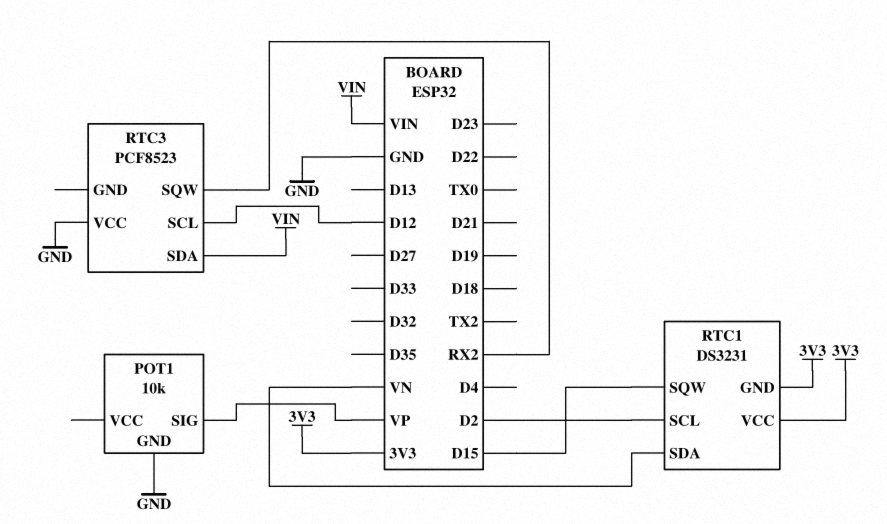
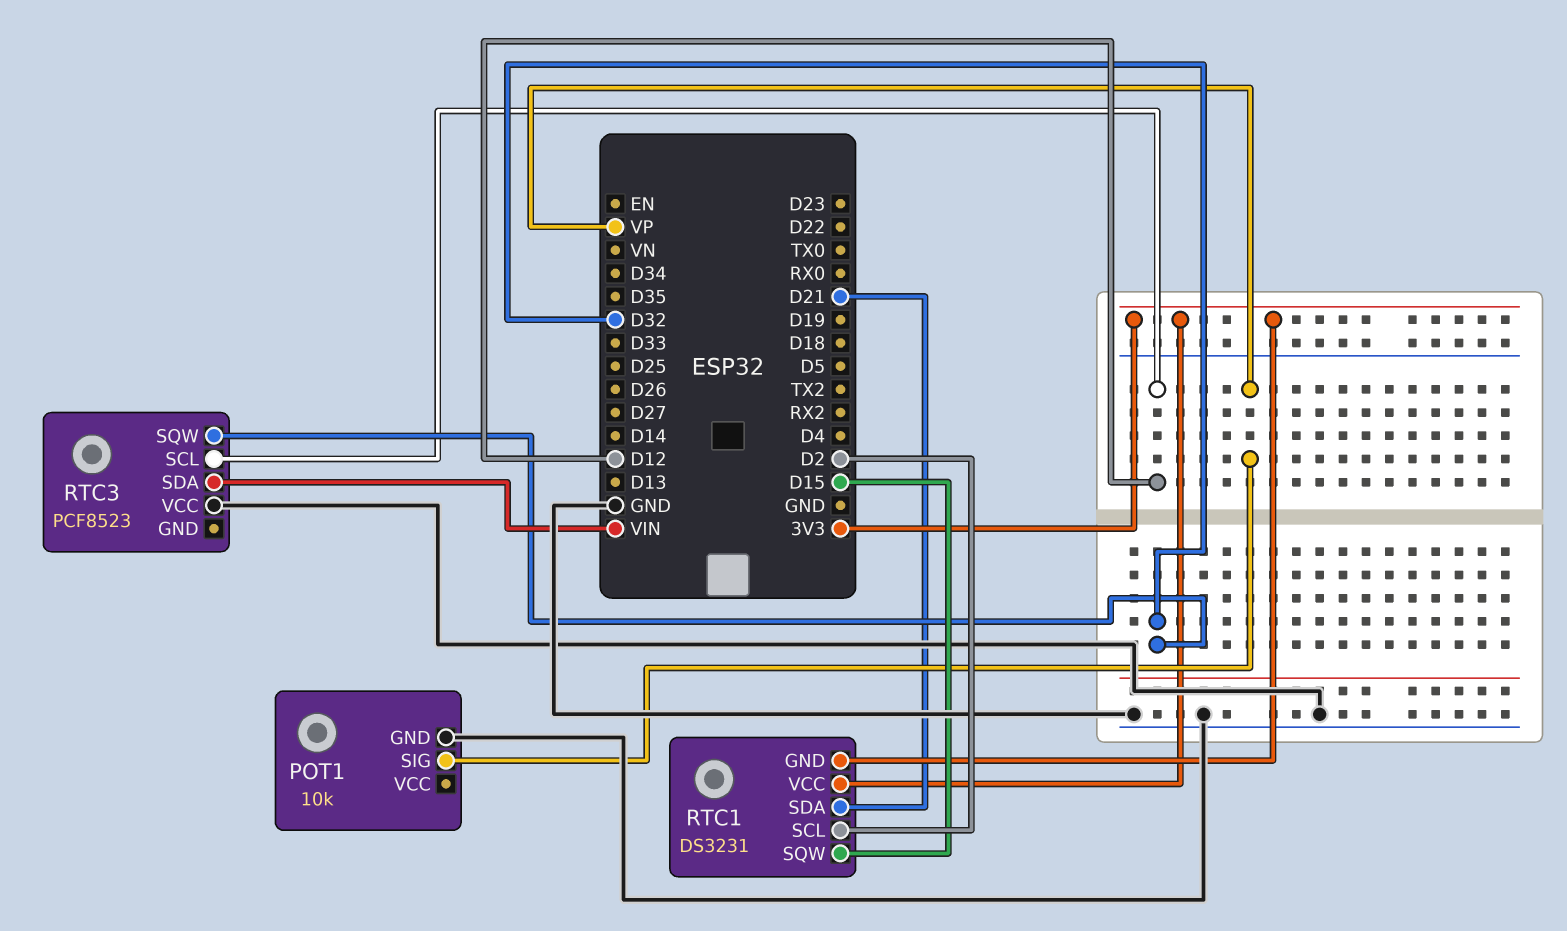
RTC1 pin SDA: VN -> D21
RTC3 pin SQW: RX2 -> D32

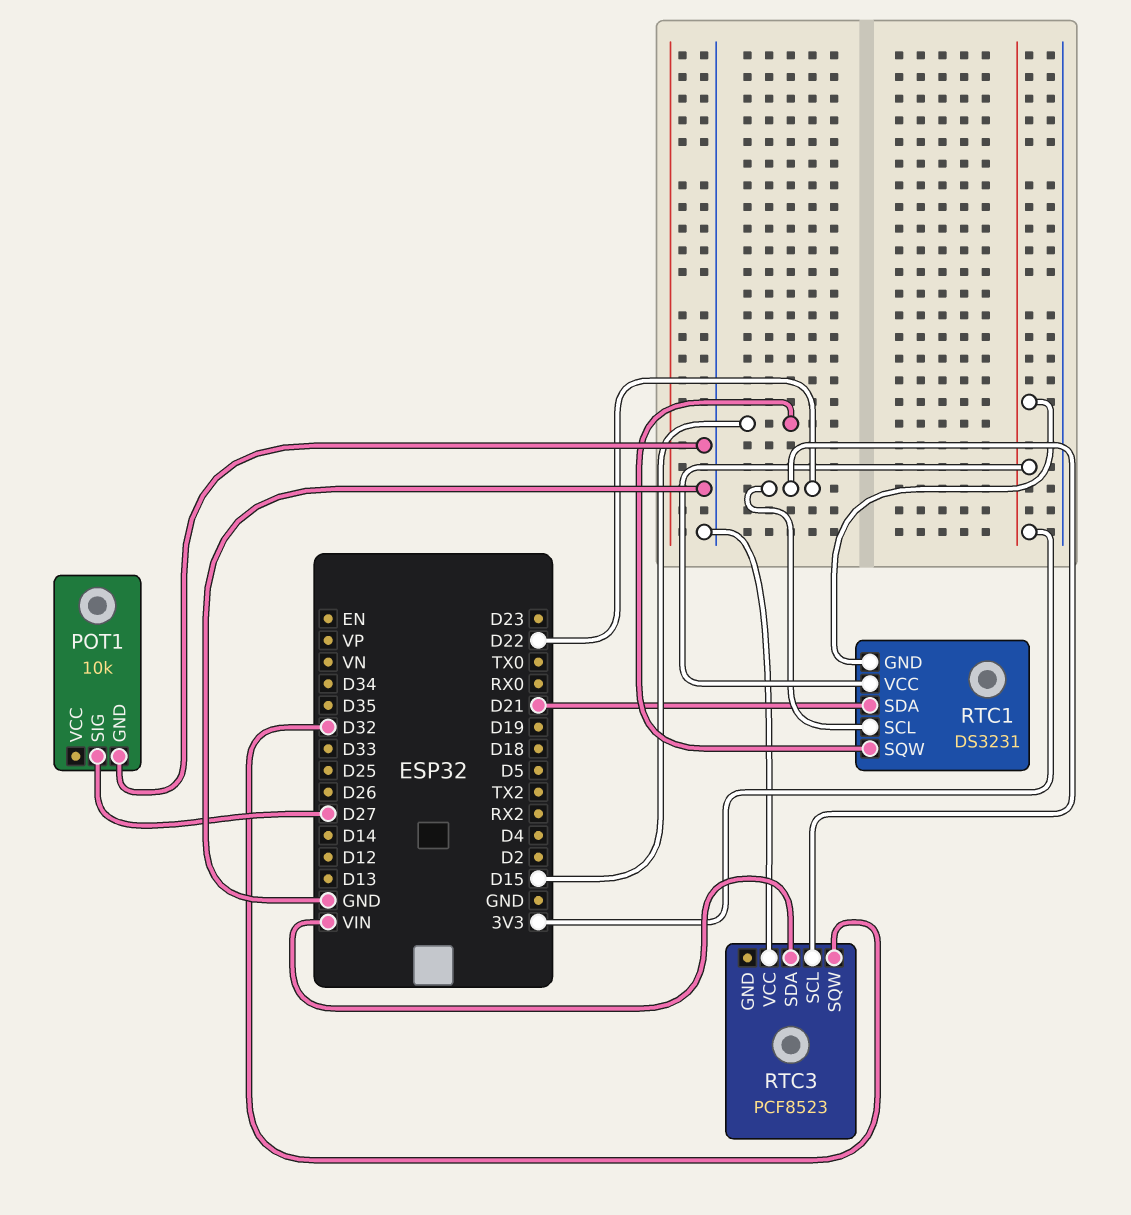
POT1 pin SIG: VP -> D27
RTC1 pin SCL: D2 -> D22
RTC3 pin SCL: D12 -> D22

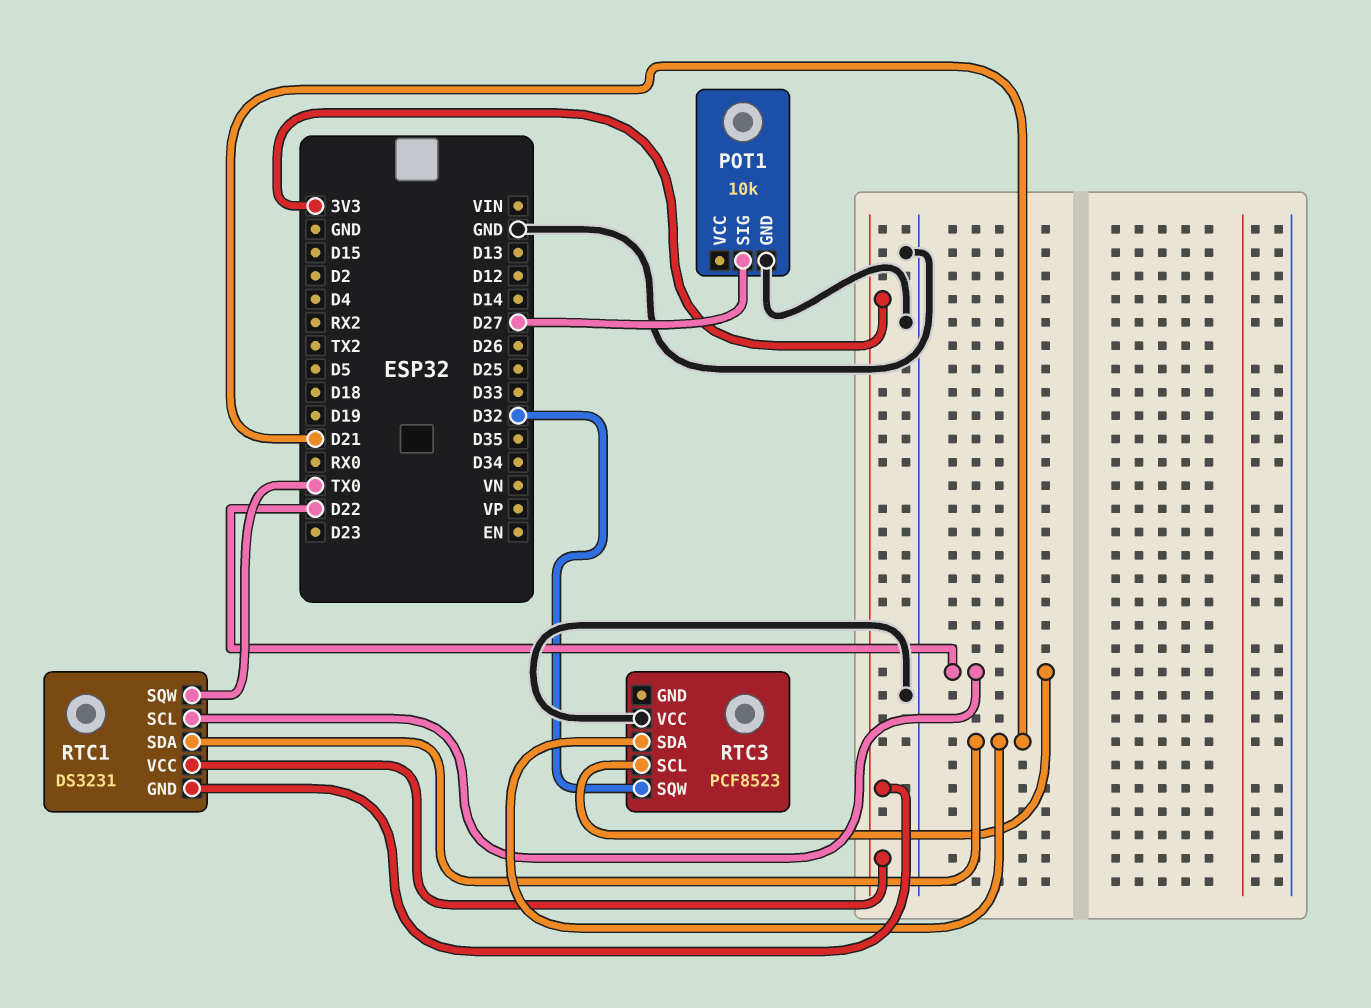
RTC1 pin SQW: D15 -> TX0
RTC3 pin SDA: VIN -> D21

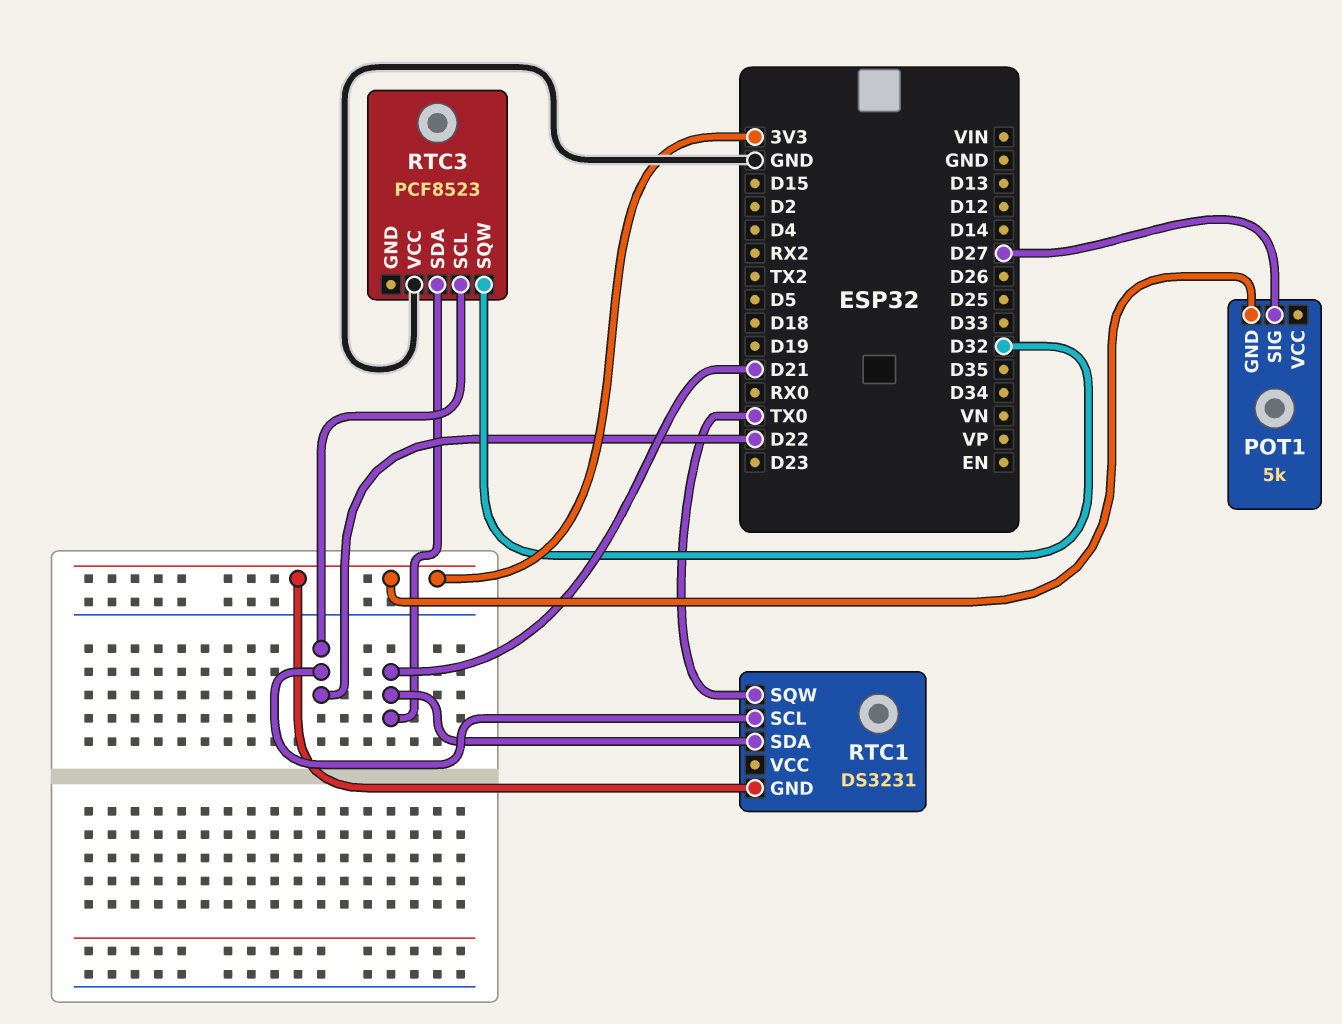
POT1: 10k -> 5k
POT1 pin GND: GND -> 3V3
RTC1 pin VCC: 3V3 -> none

